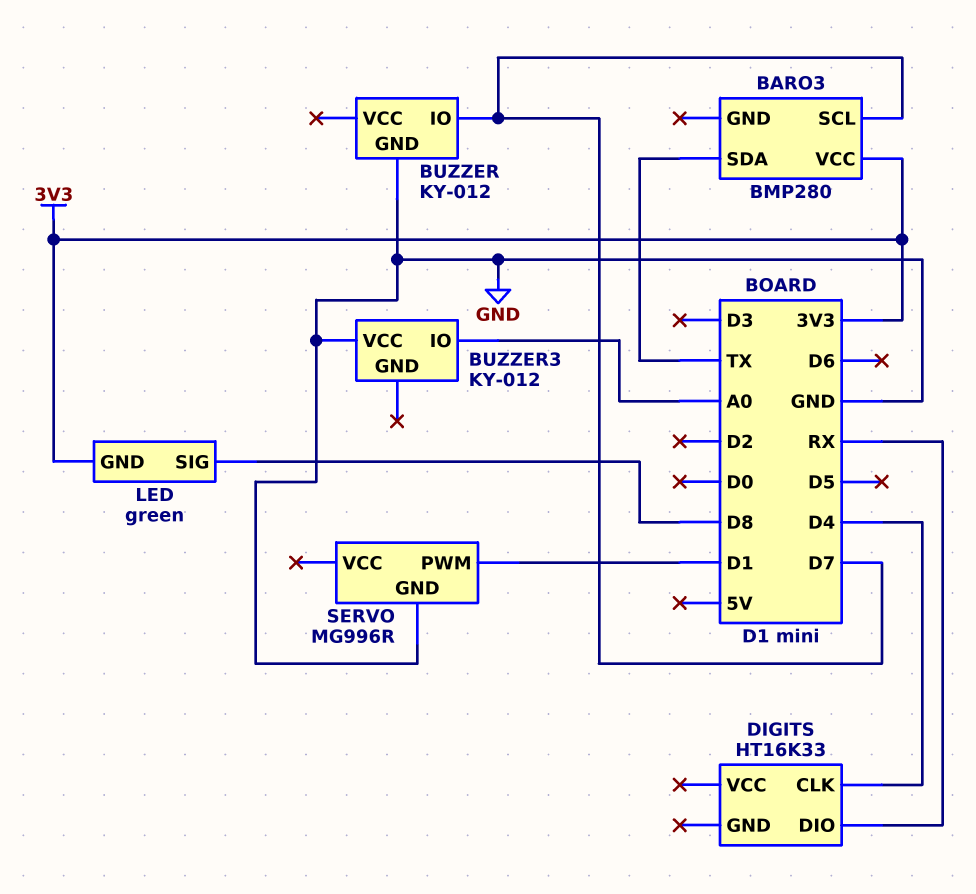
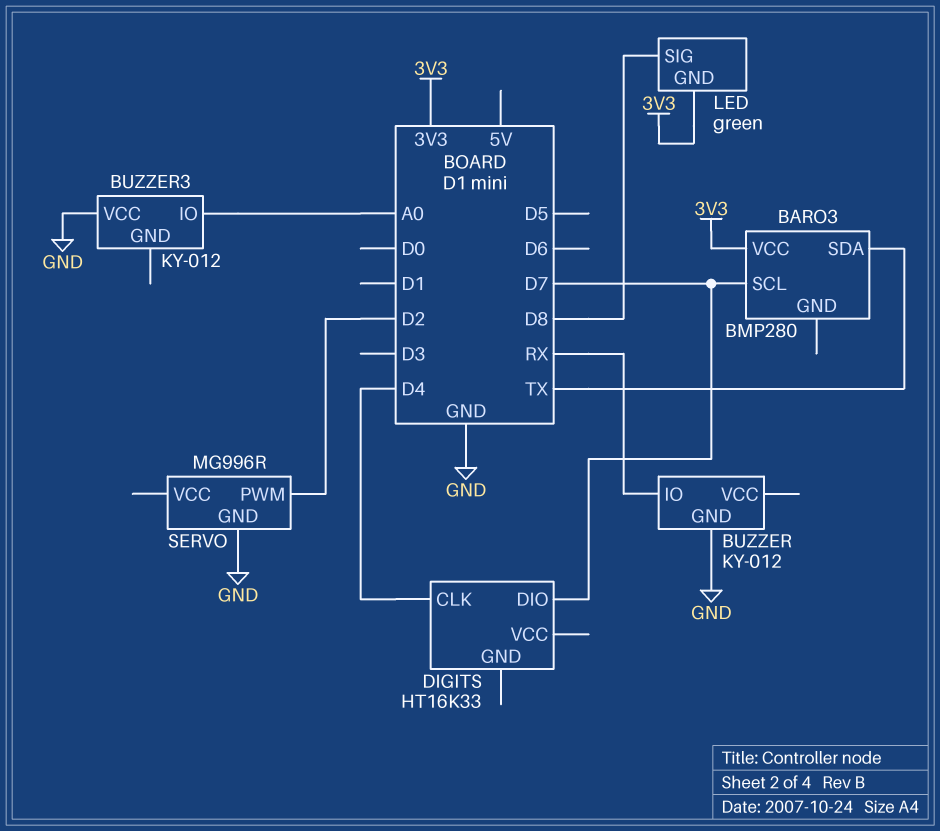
BUZZER pin IO: D7 -> RX
DIGITS pin DIO: RX -> D7
SERVO pin PWM: D1 -> D2

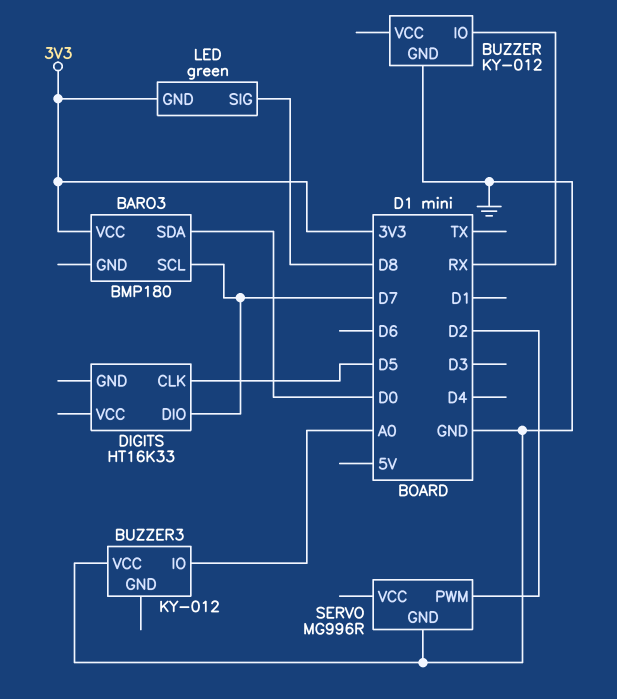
BARO3: BMP280 -> BMP180
BARO3 pin SDA: TX -> D0
DIGITS pin CLK: D4 -> D5

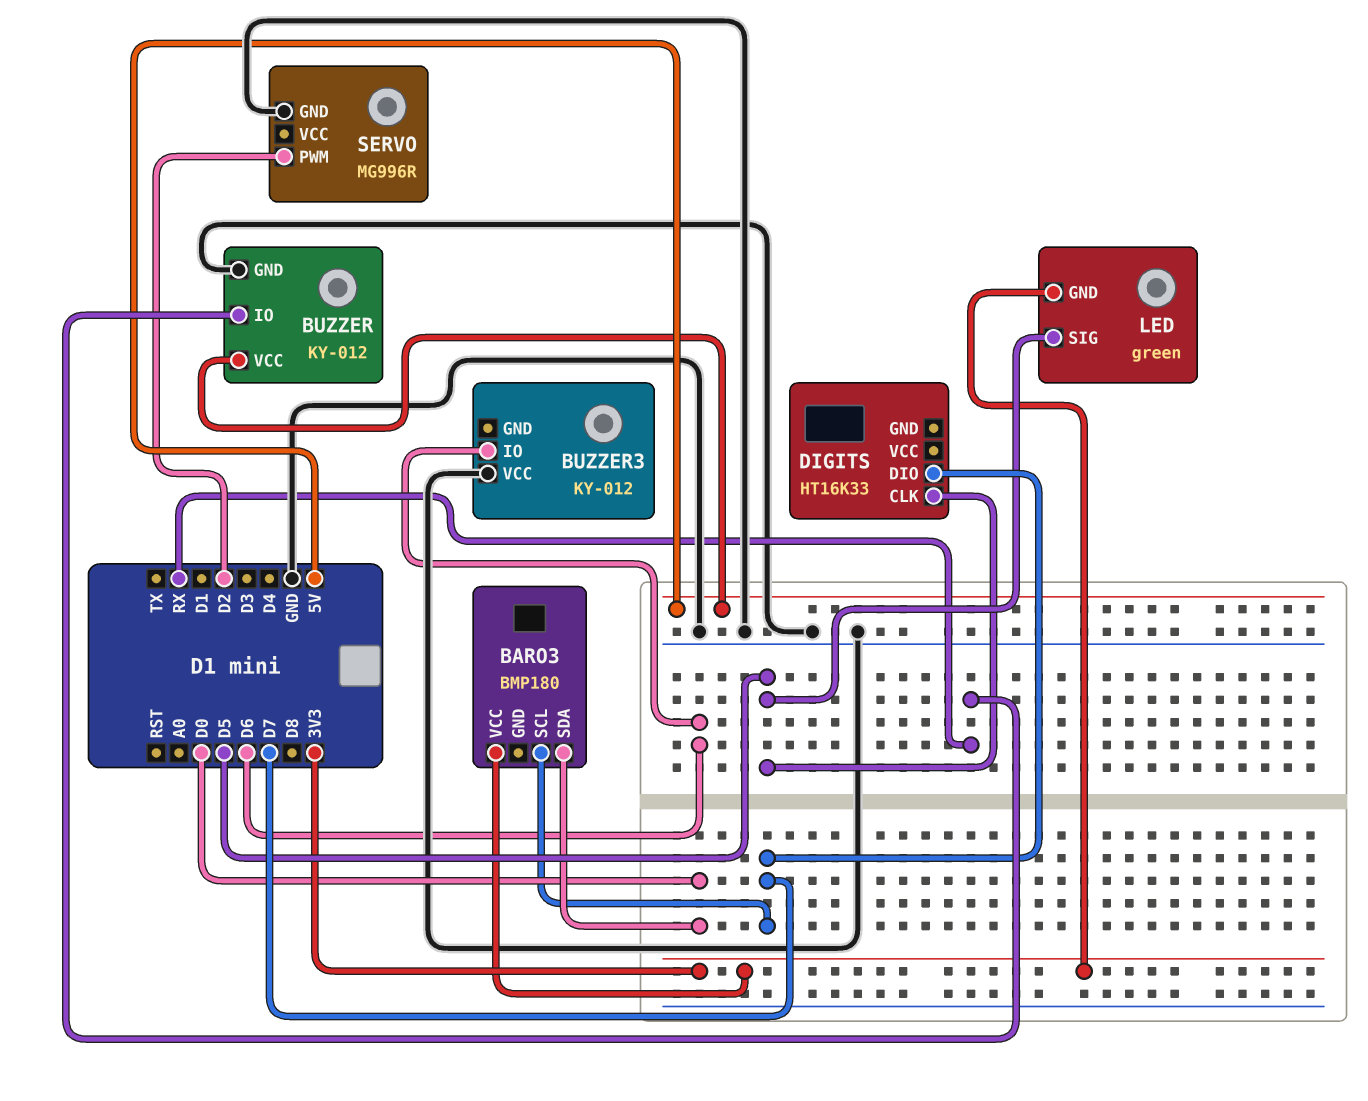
BUZZER pin VCC: none -> 5V
BUZZER3 pin IO: A0 -> D6
LED pin SIG: D8 -> D5

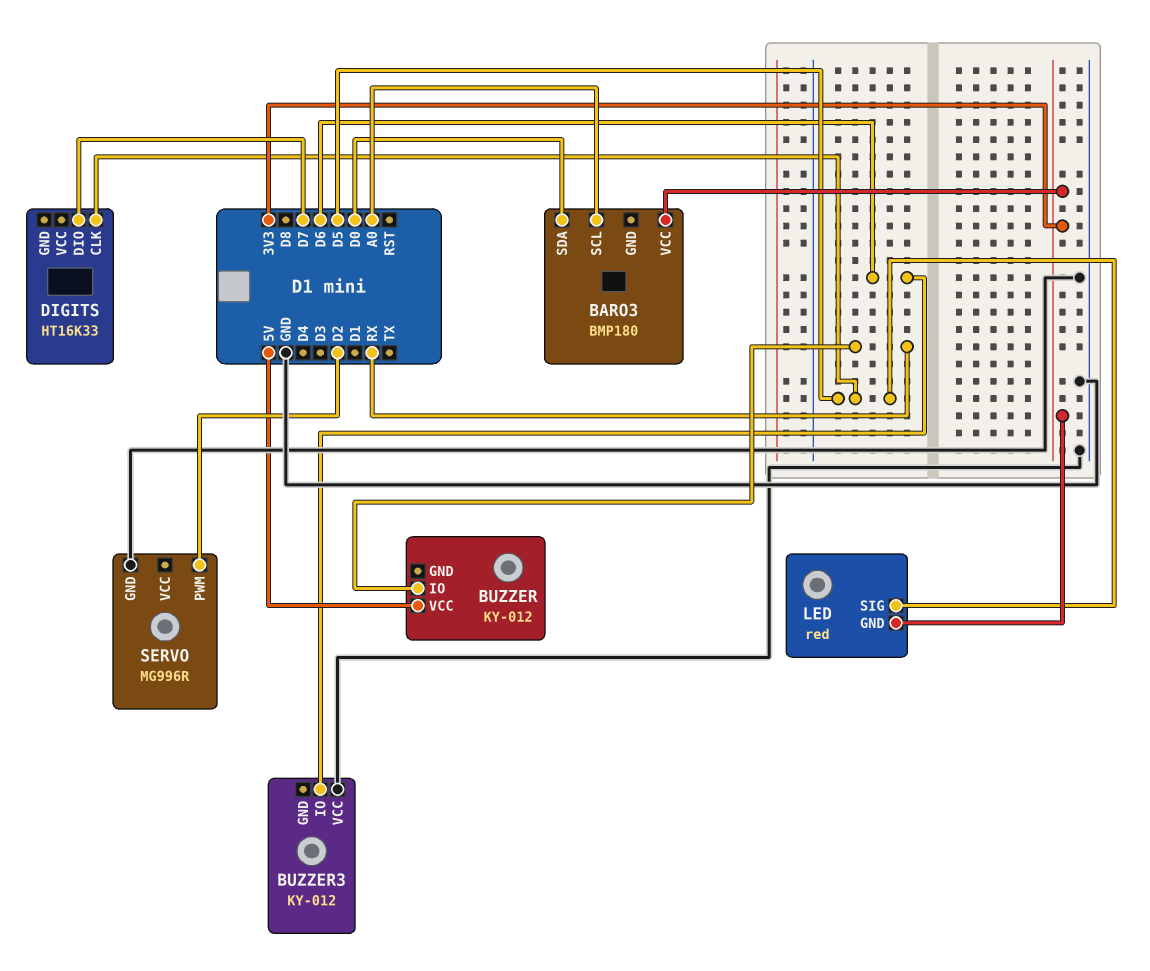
BARO3 pin SCL: D7 -> A0
BUZZER pin GND: GND -> none
LED: green -> red

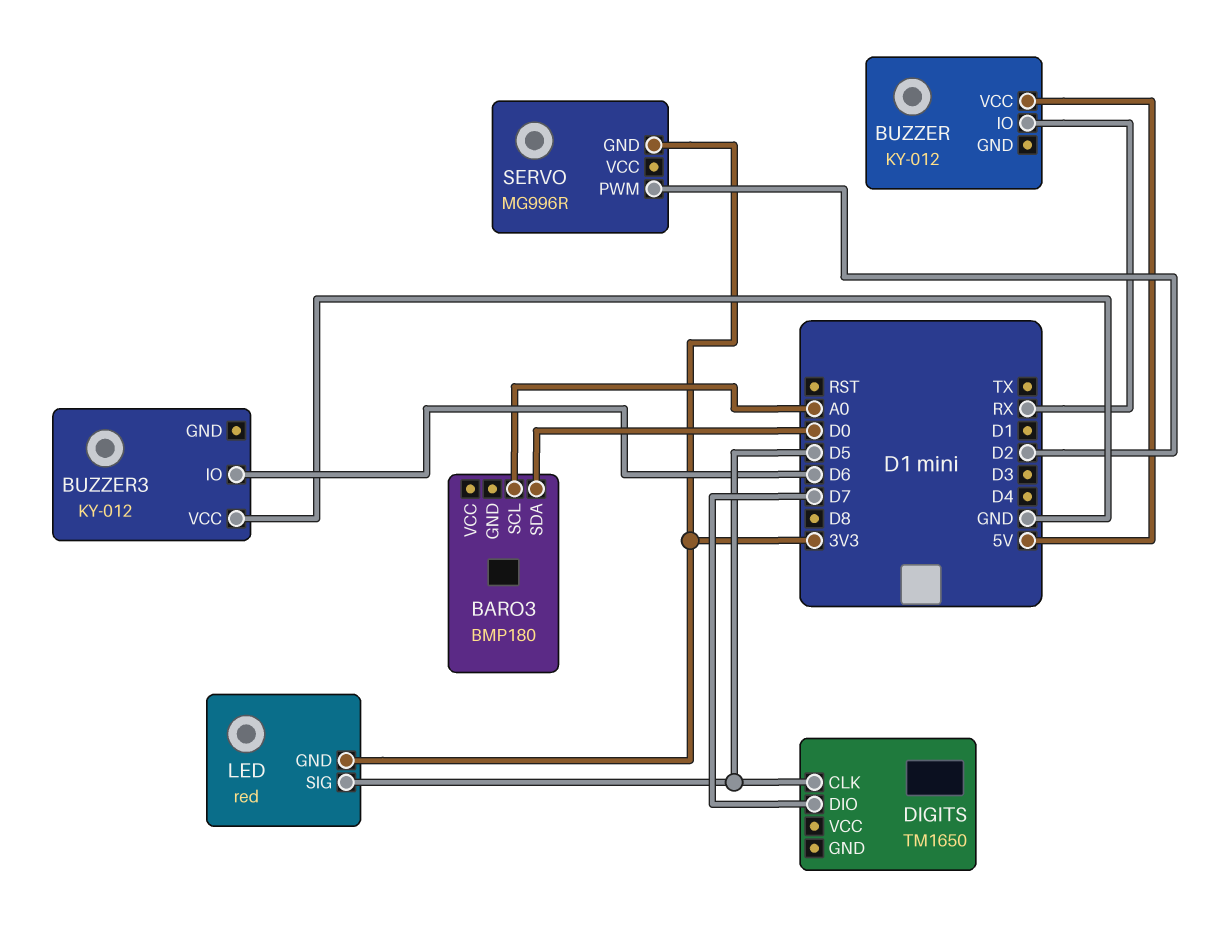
BARO3 pin VCC: 3V3 -> none
DIGITS: HT16K33 -> TM1650
SERVO pin GND: GND -> 3V3

